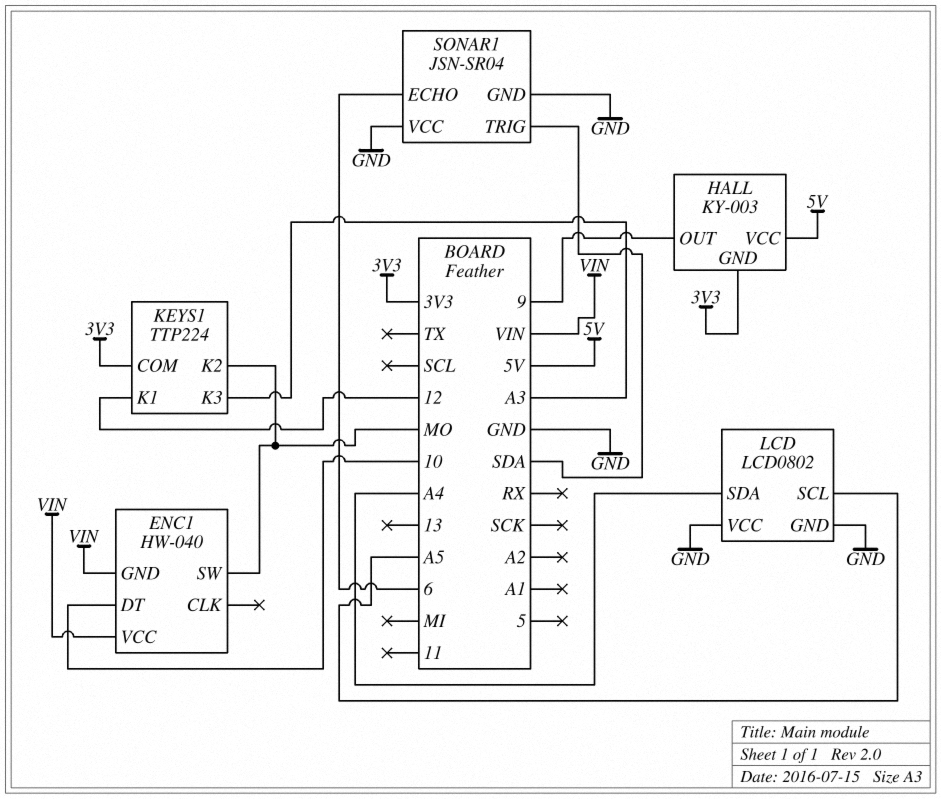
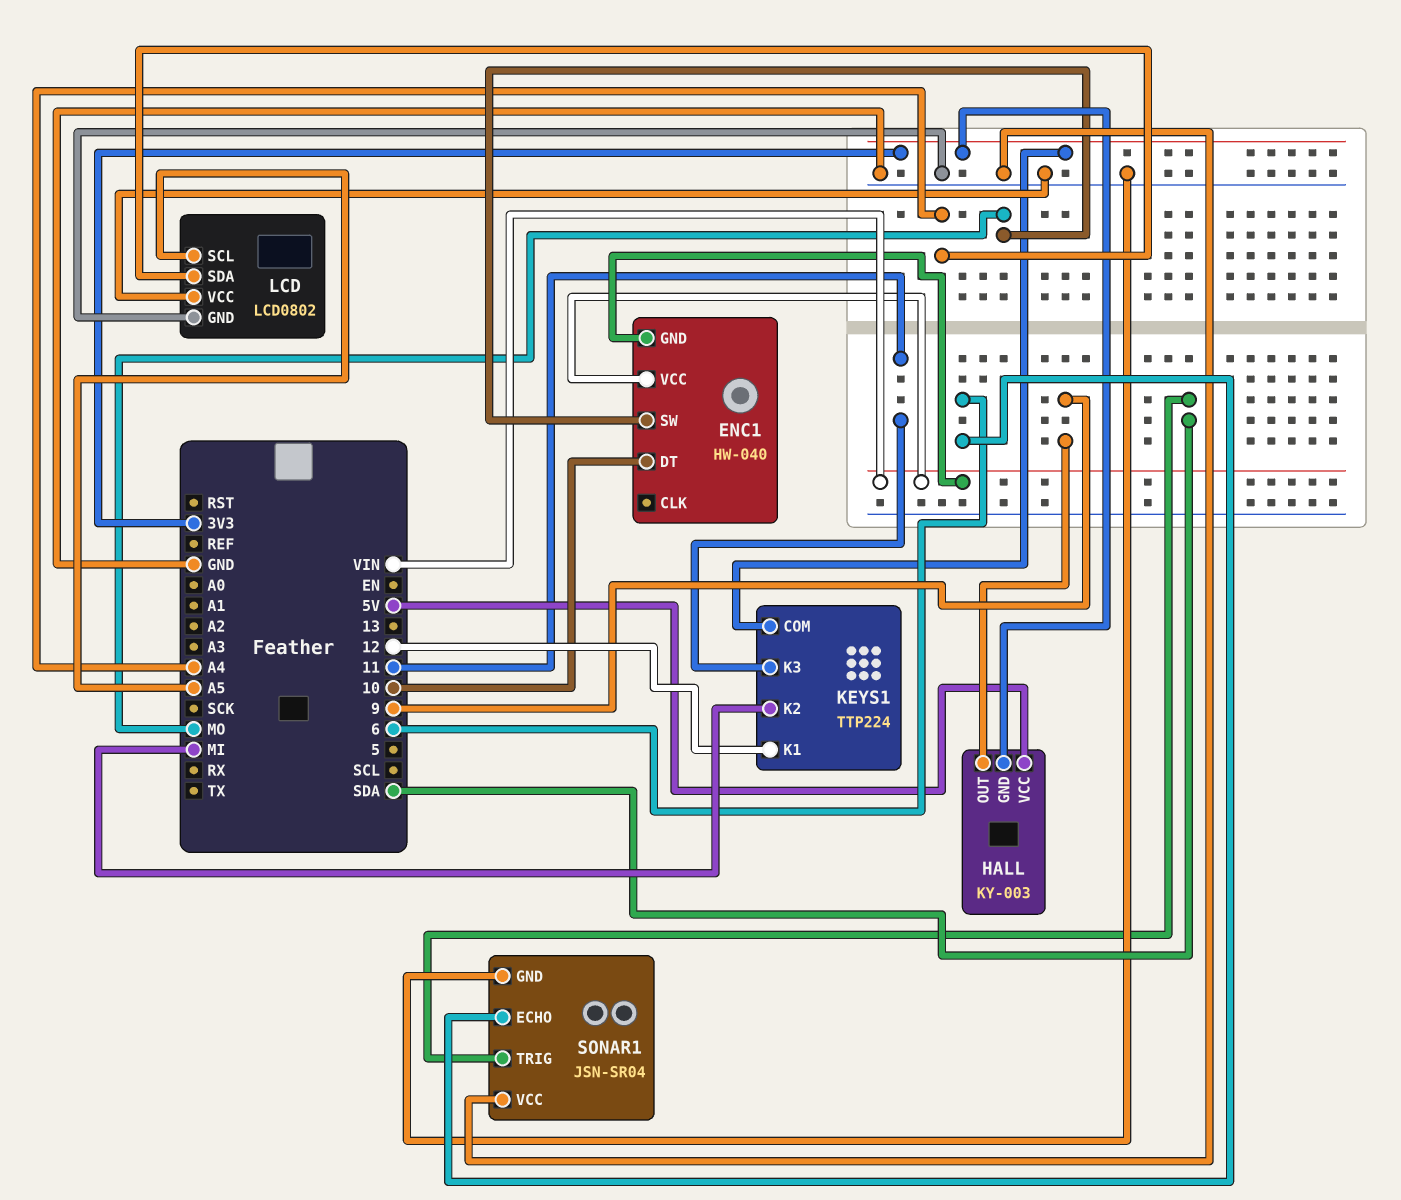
KEYS1 pin K2: MO -> MI
KEYS1 pin K3: A3 -> 11

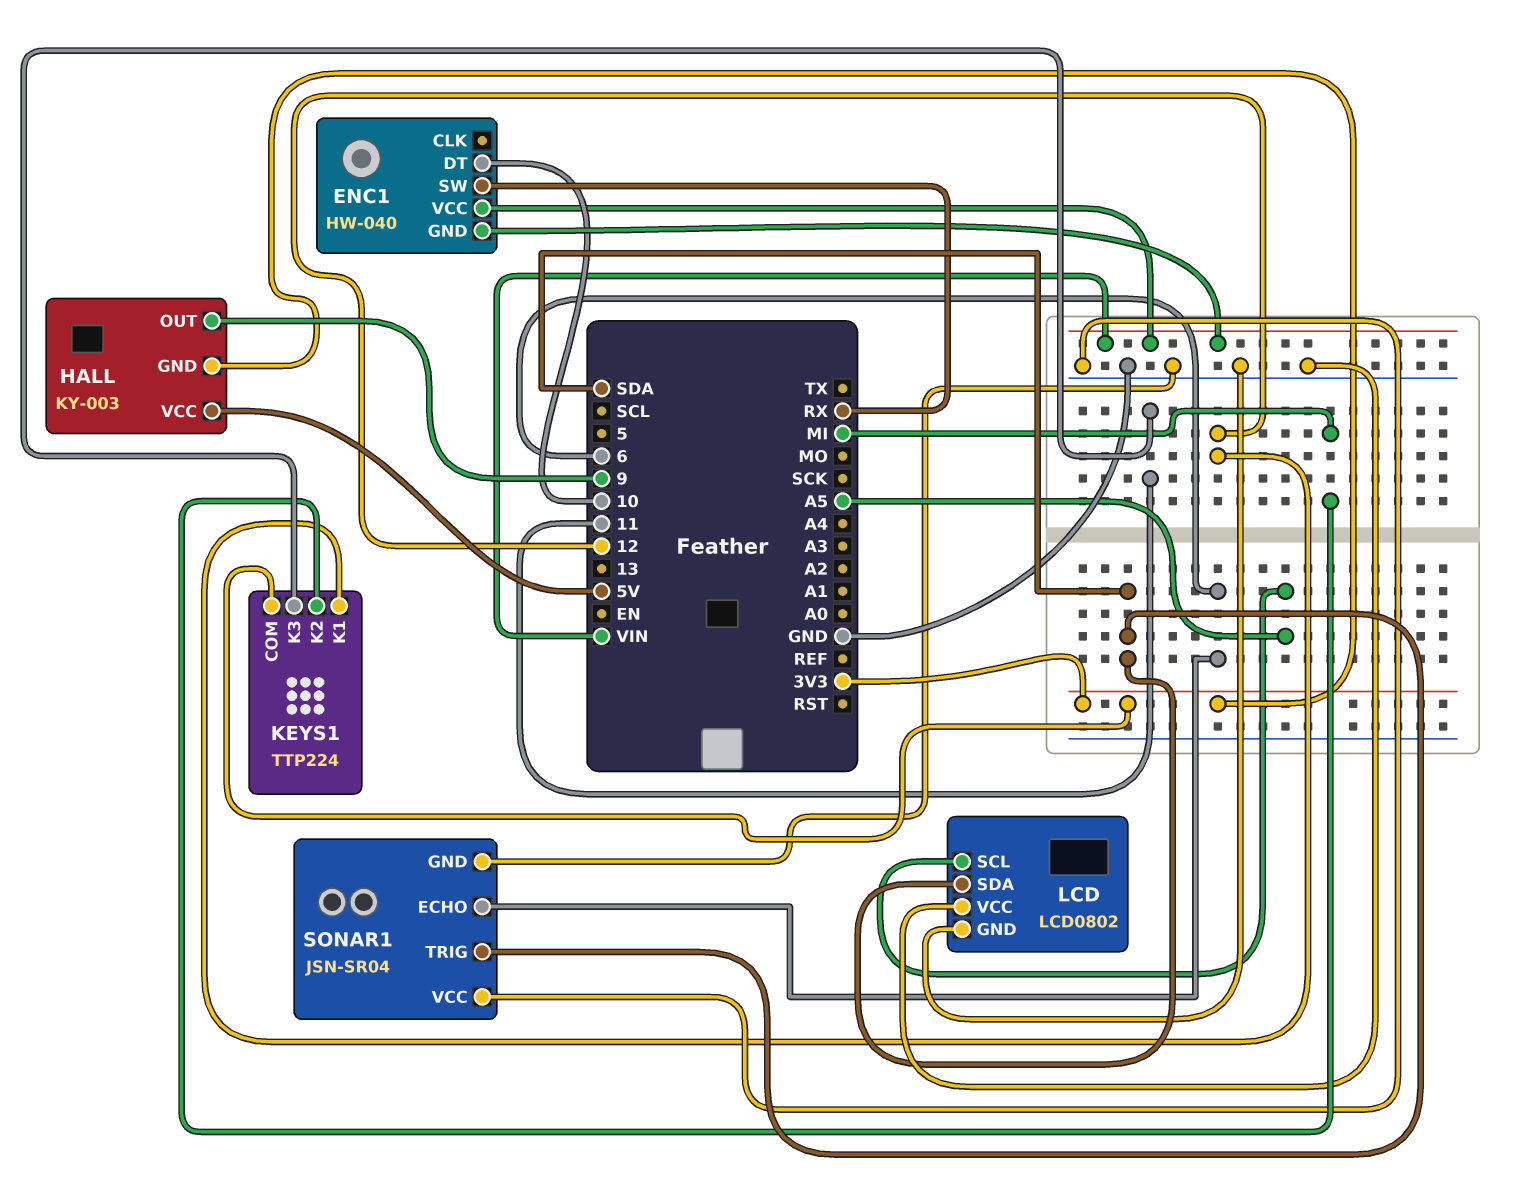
ENC1 pin SW: MO -> RX
LCD pin SDA: A4 -> SDA

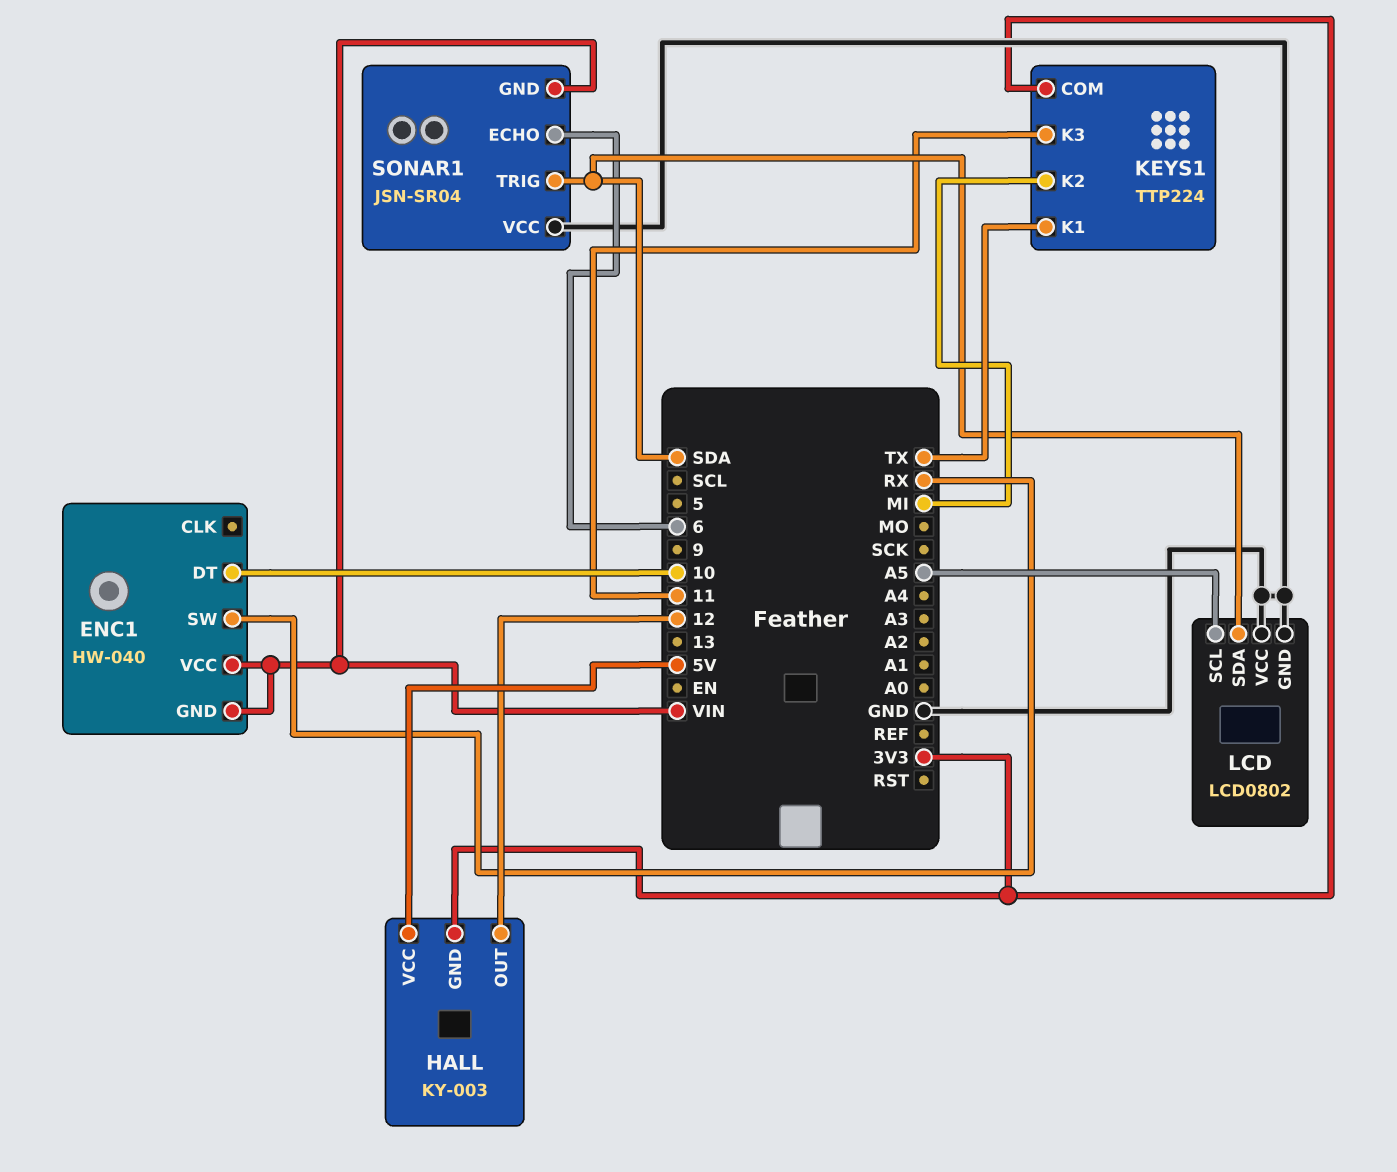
HALL pin OUT: 9 -> 12
KEYS1 pin K1: 12 -> TX
SONAR1 pin GND: GND -> VIN

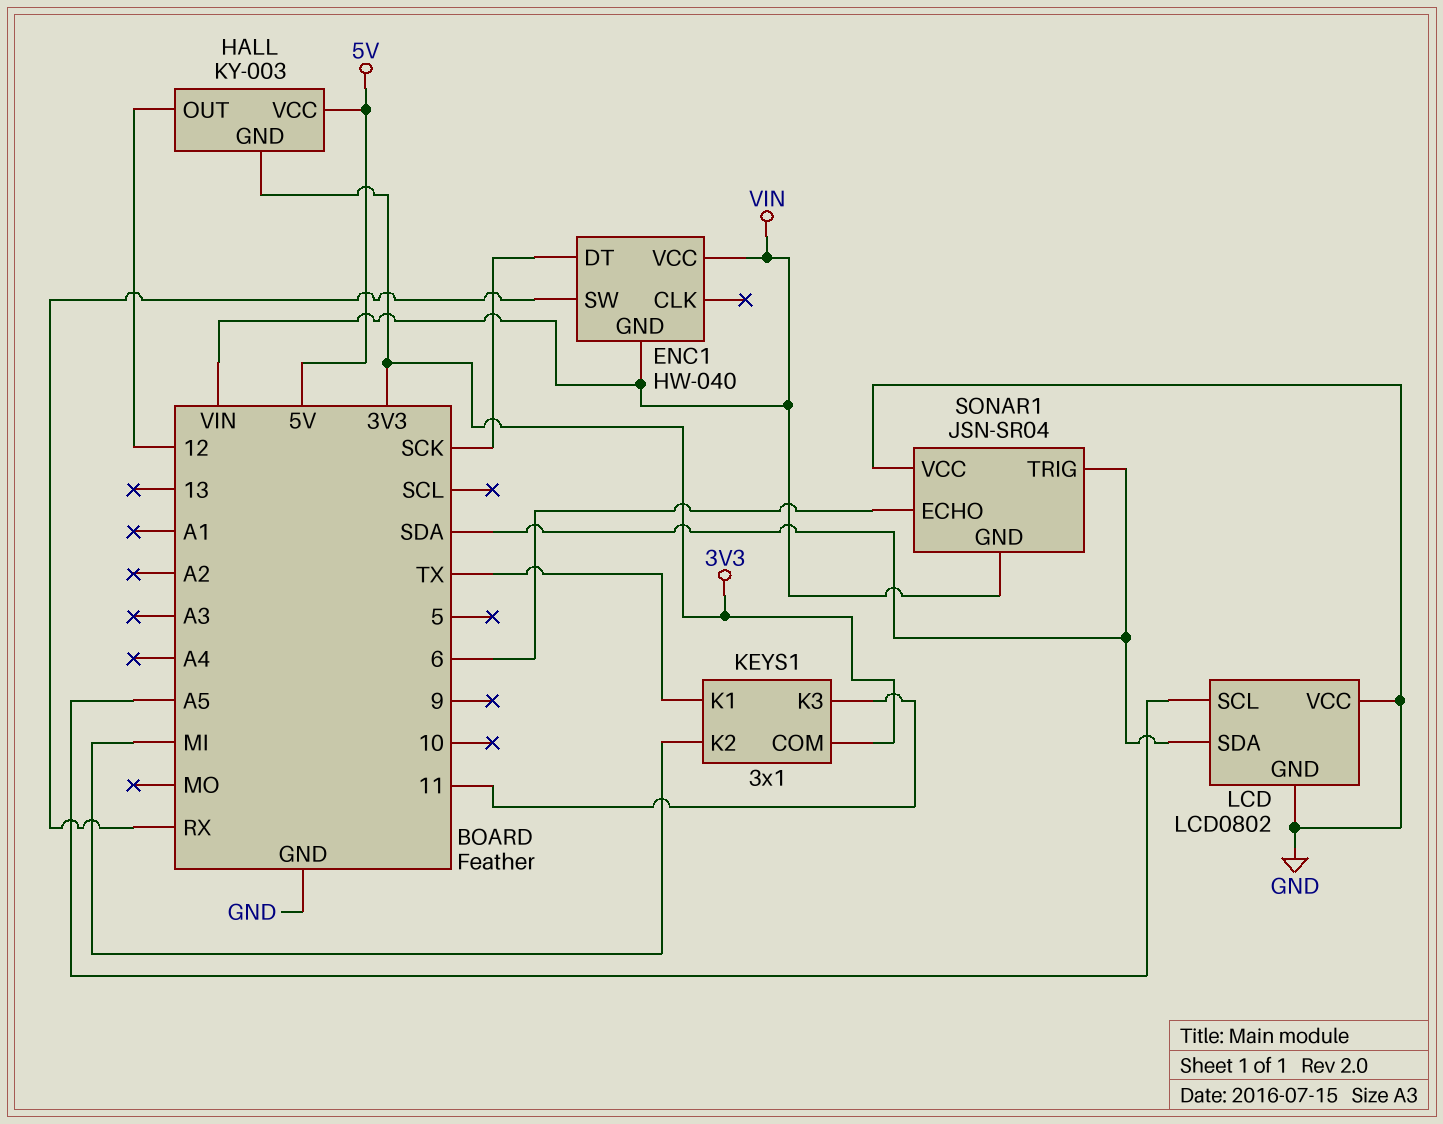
ENC1 pin DT: 10 -> SCK
KEYS1: TTP224 -> 3x1

